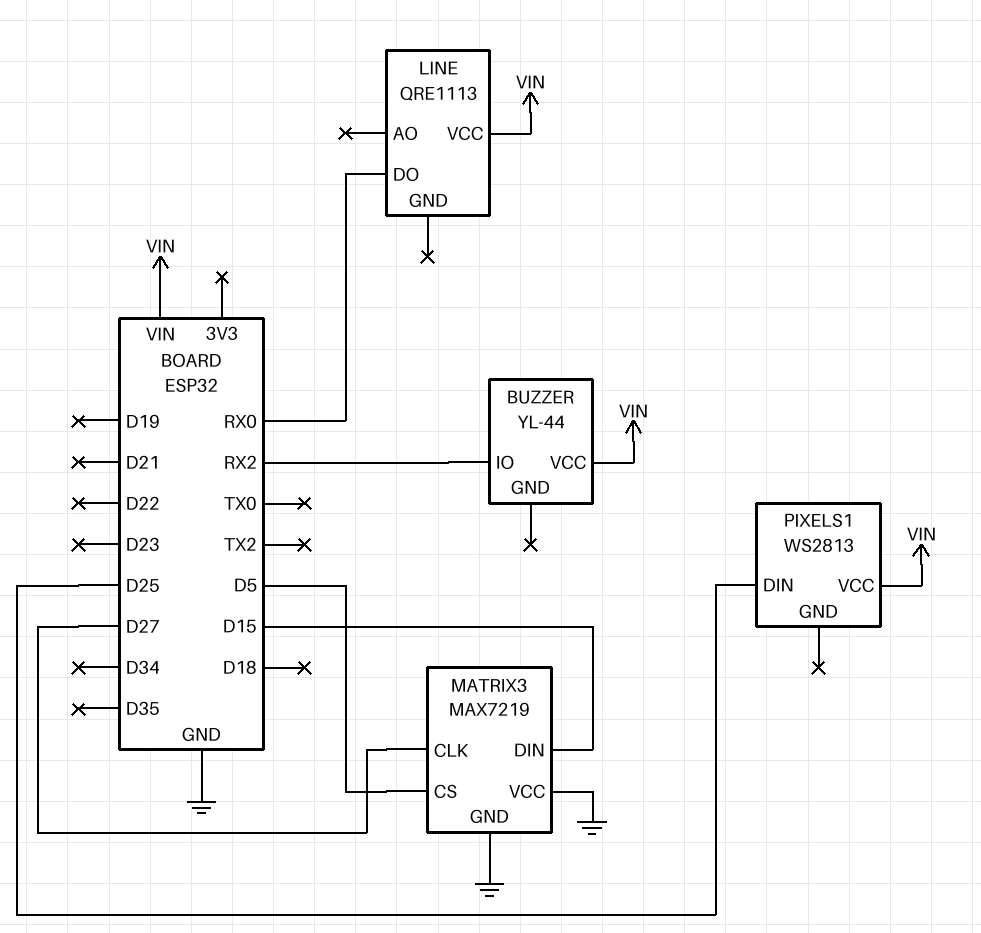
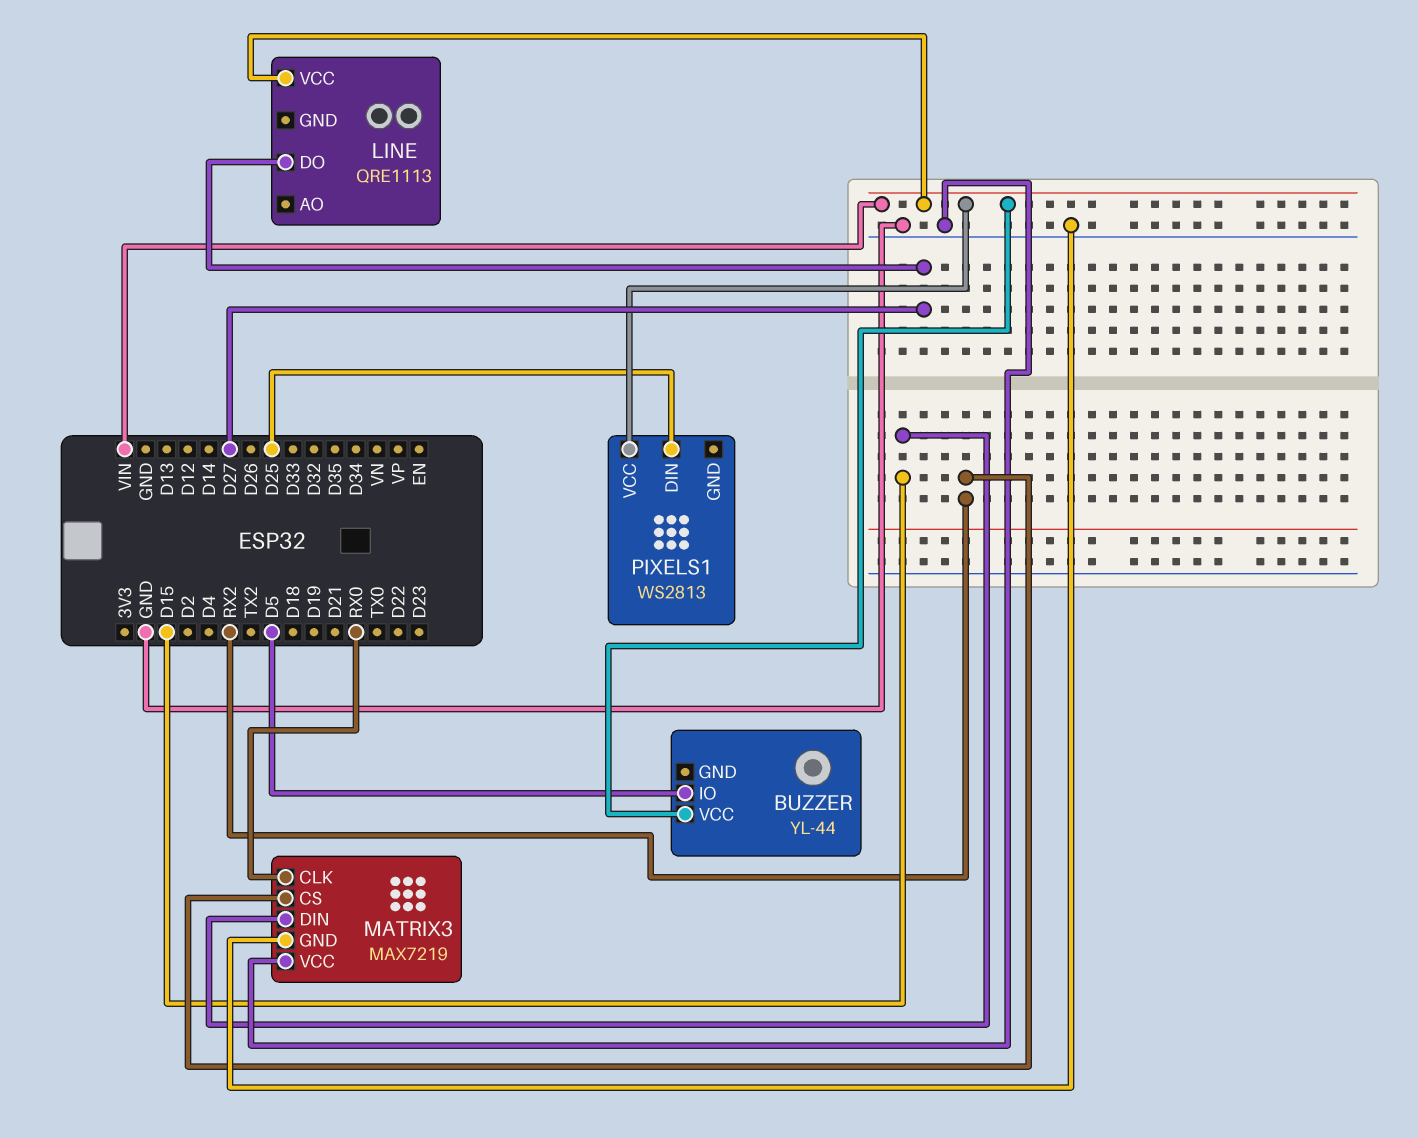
BUZZER pin IO: RX2 -> D5
LINE pin DO: RX0 -> D27
MATRIX3 pin CLK: D27 -> RX0
MATRIX3 pin CS: D5 -> RX2

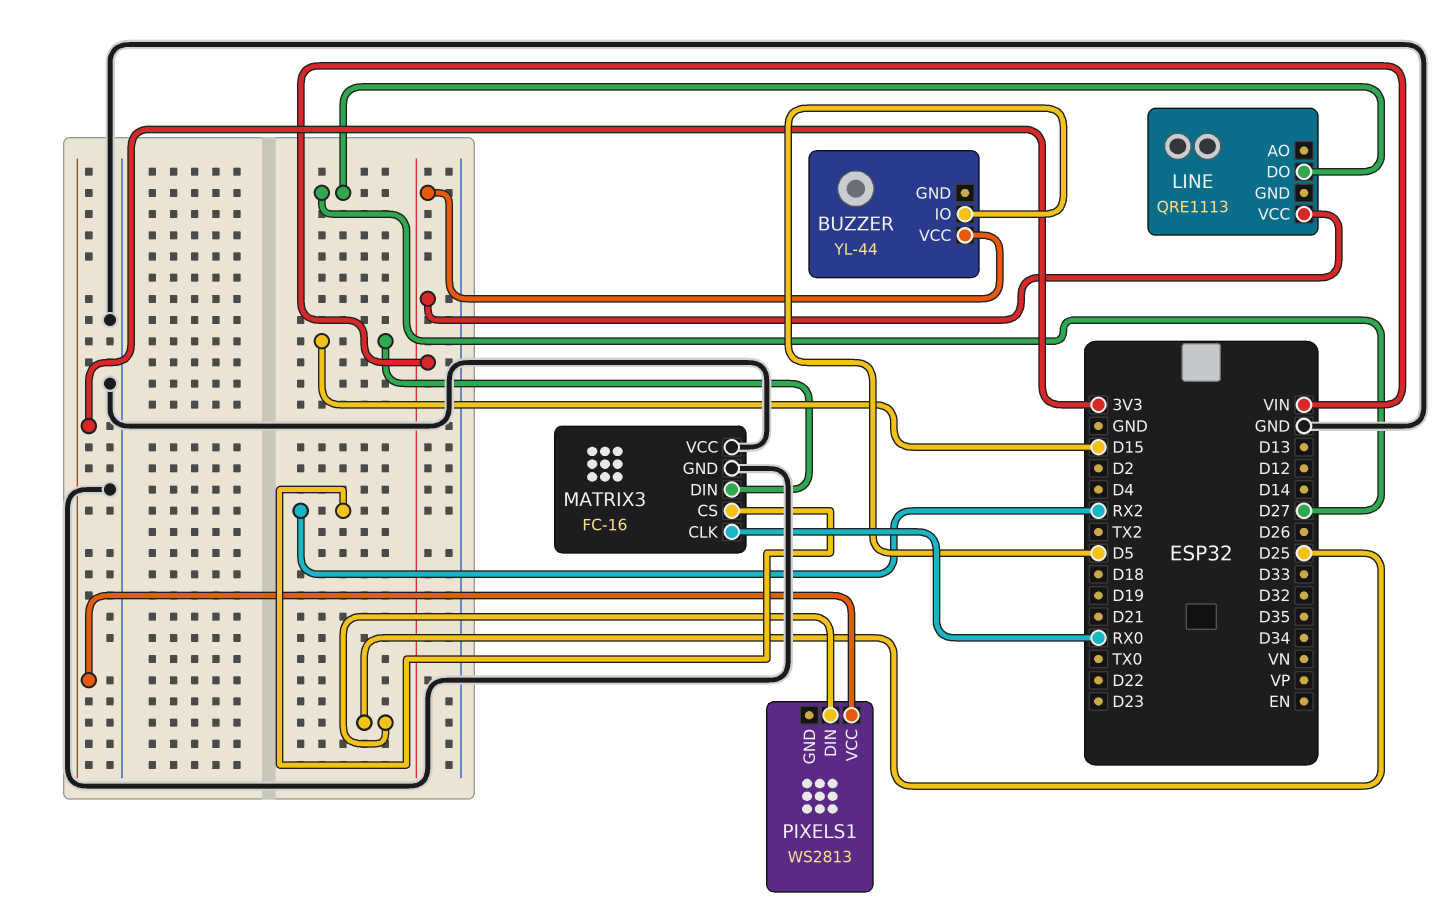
MATRIX3: MAX7219 -> FC-16
PIXELS1 pin VCC: VIN -> 3V3

